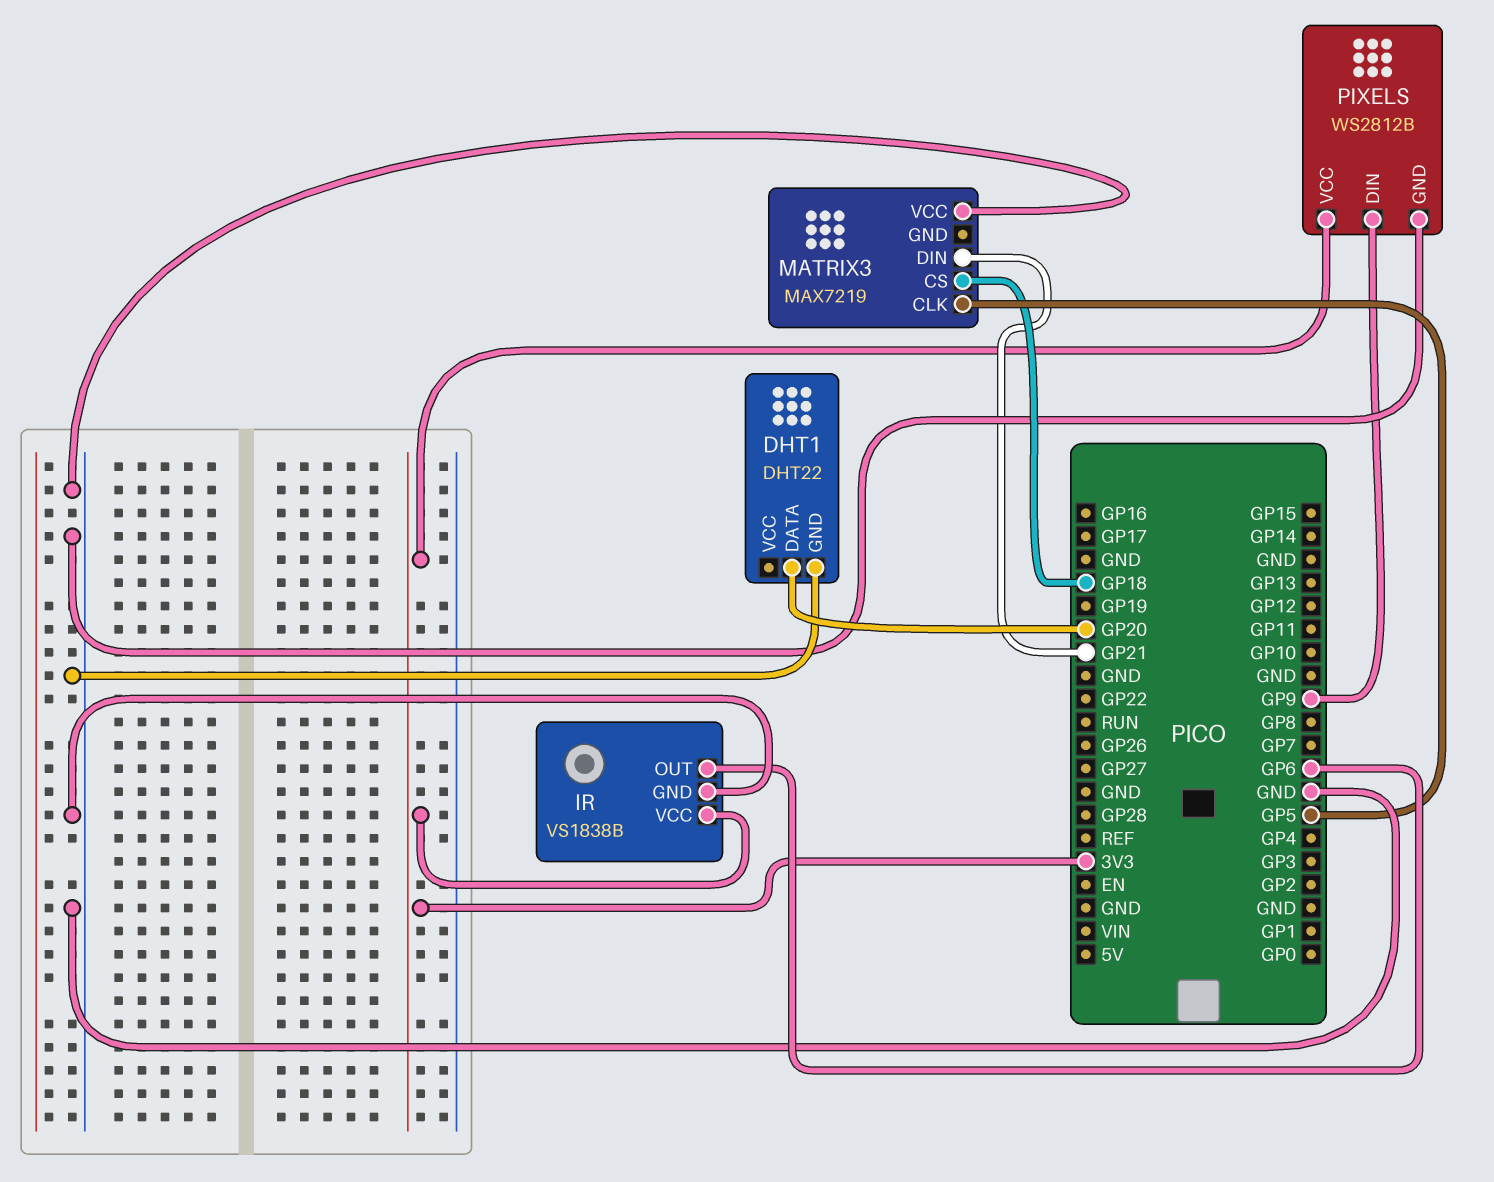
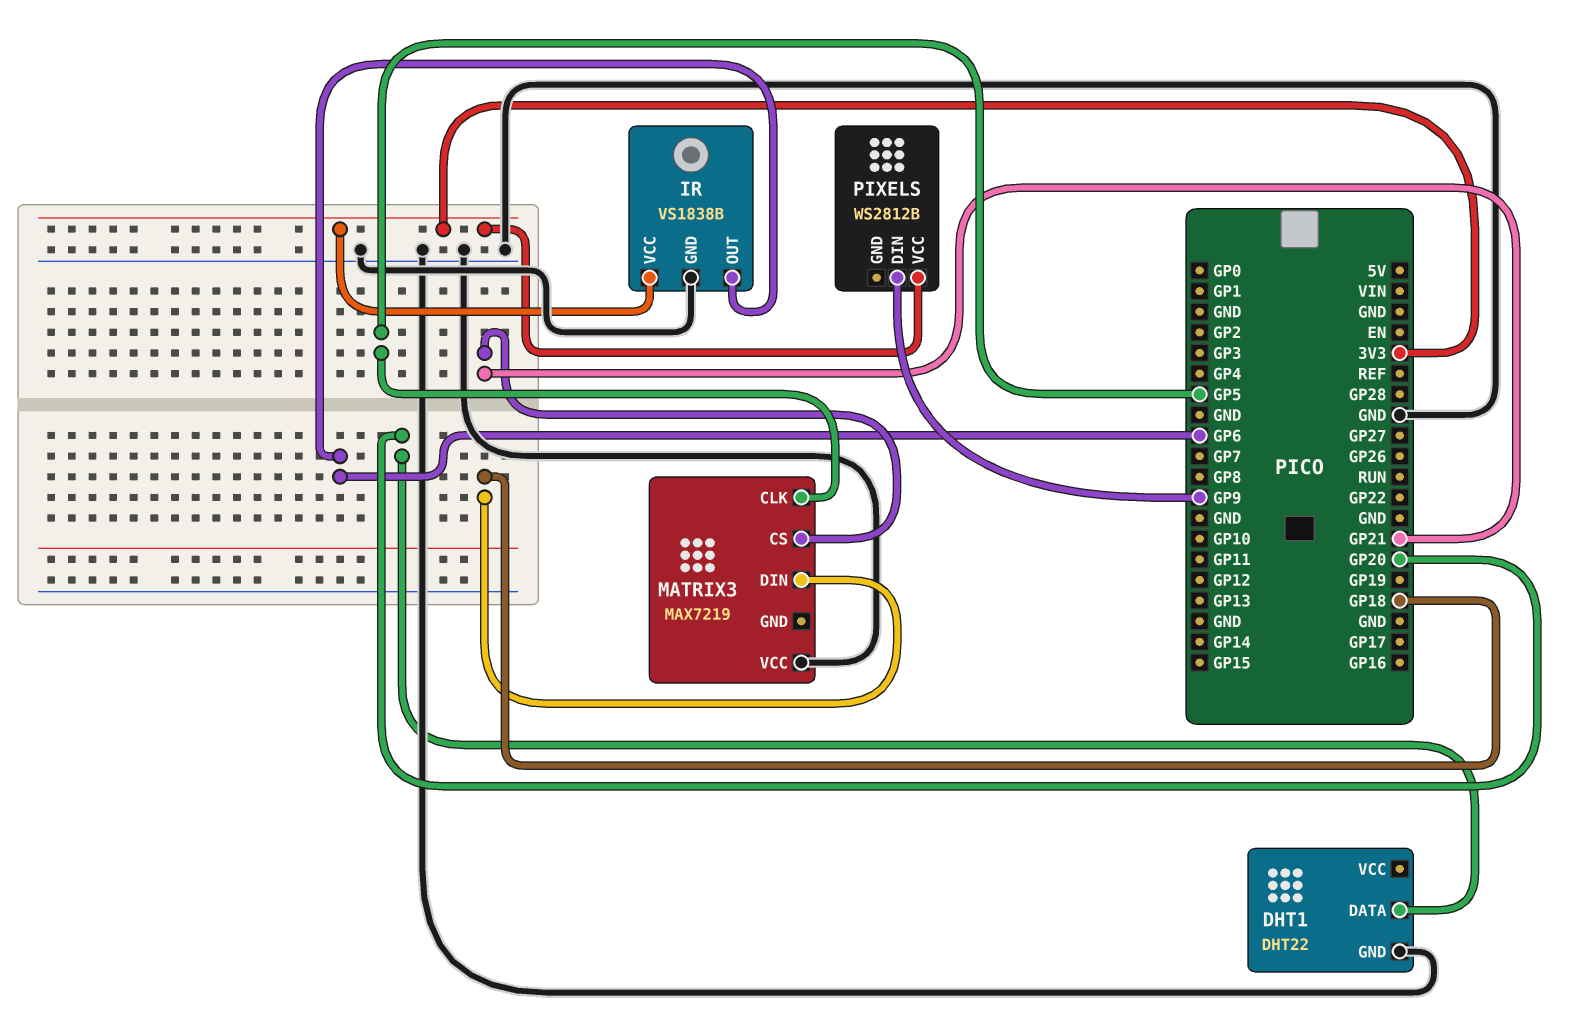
MATRIX3 pin CS: GP18 -> GP21
MATRIX3 pin DIN: GP21 -> GP18
PIXELS pin GND: GND -> none

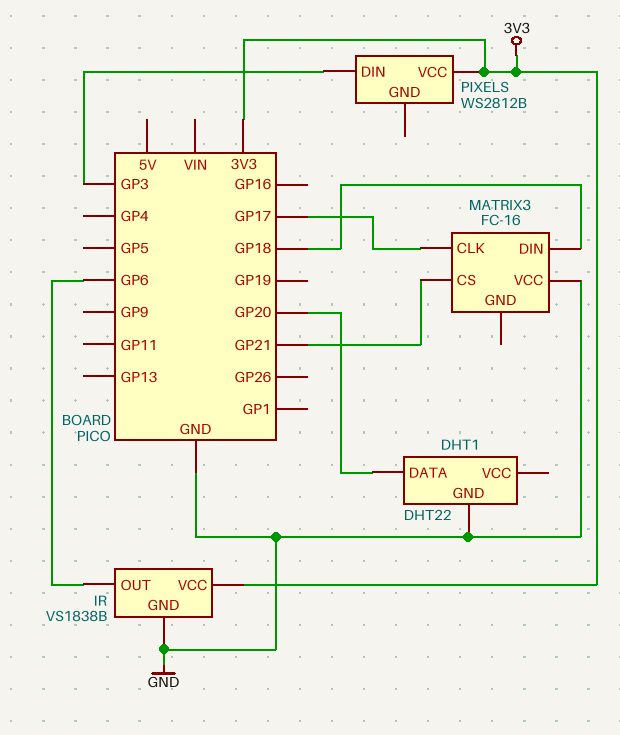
MATRIX3: MAX7219 -> FC-16
MATRIX3 pin CLK: GP5 -> GP17
PIXELS pin DIN: GP9 -> GP3

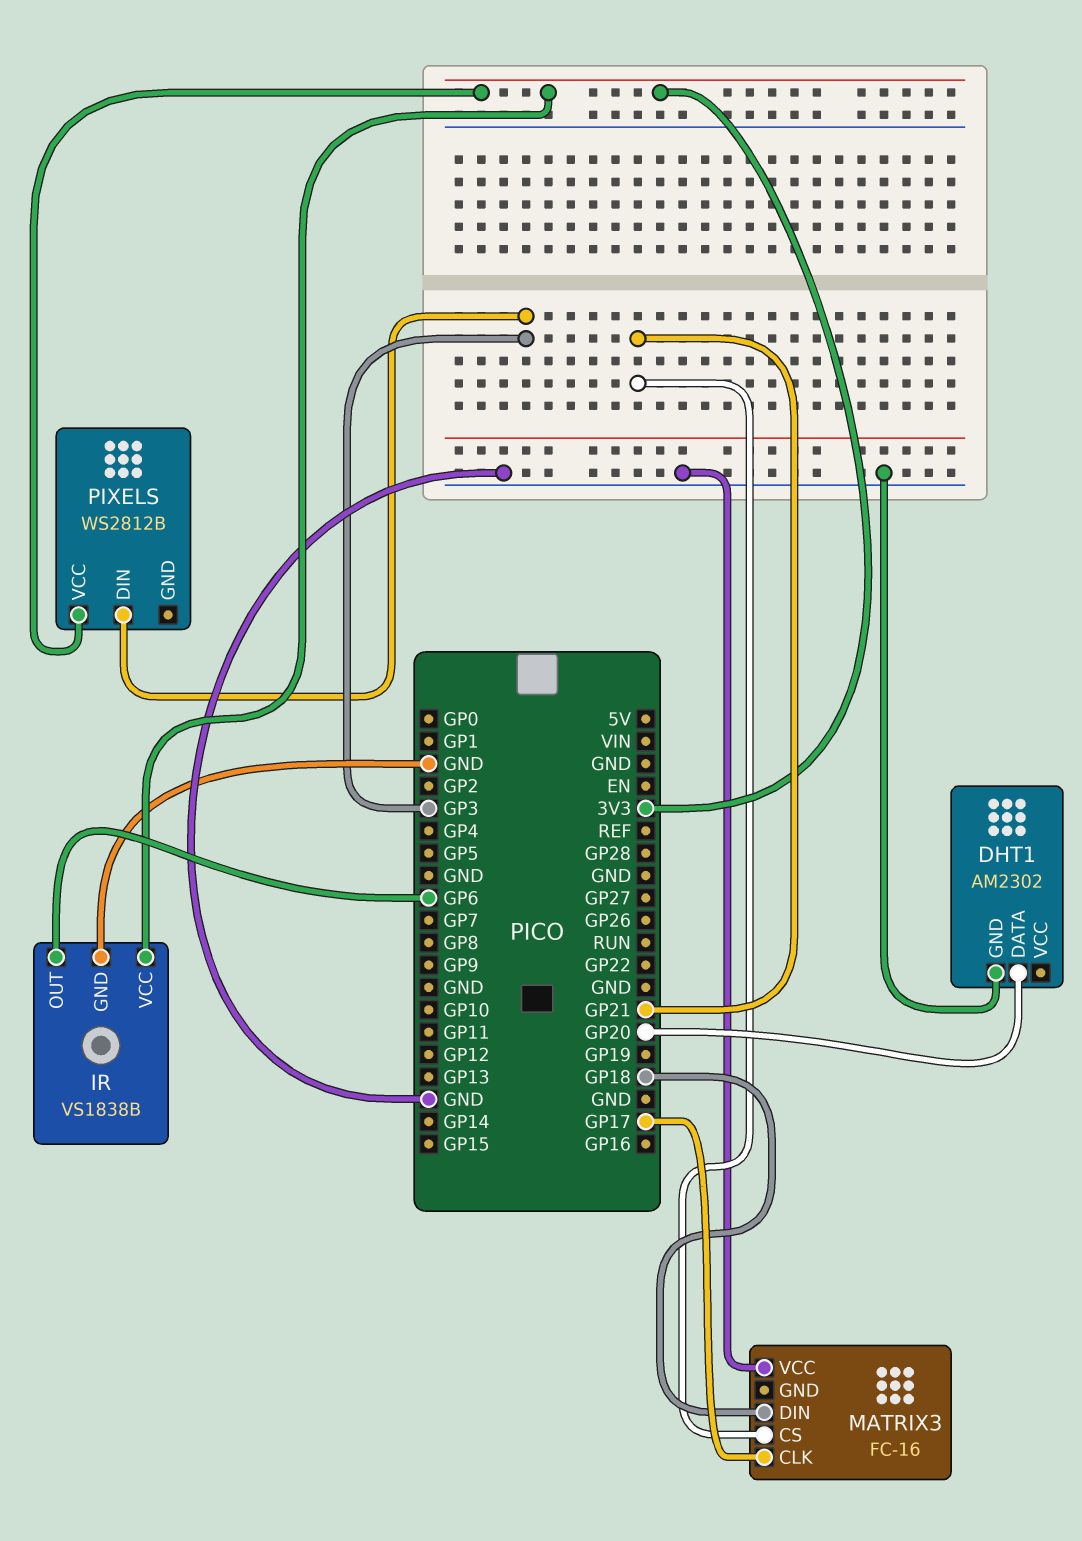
DHT1: DHT22 -> AM2302

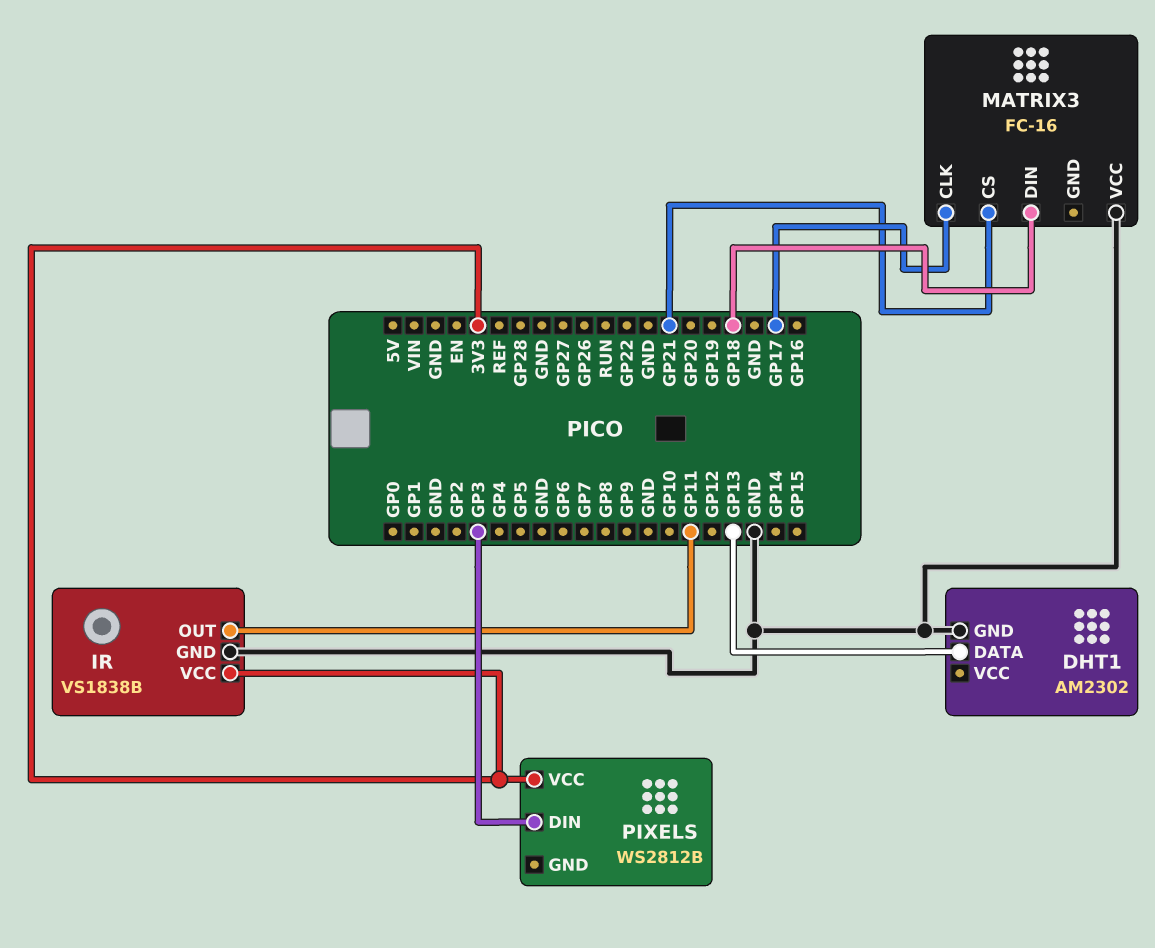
DHT1 pin DATA: GP20 -> GP13
IR pin OUT: GP6 -> GP11

